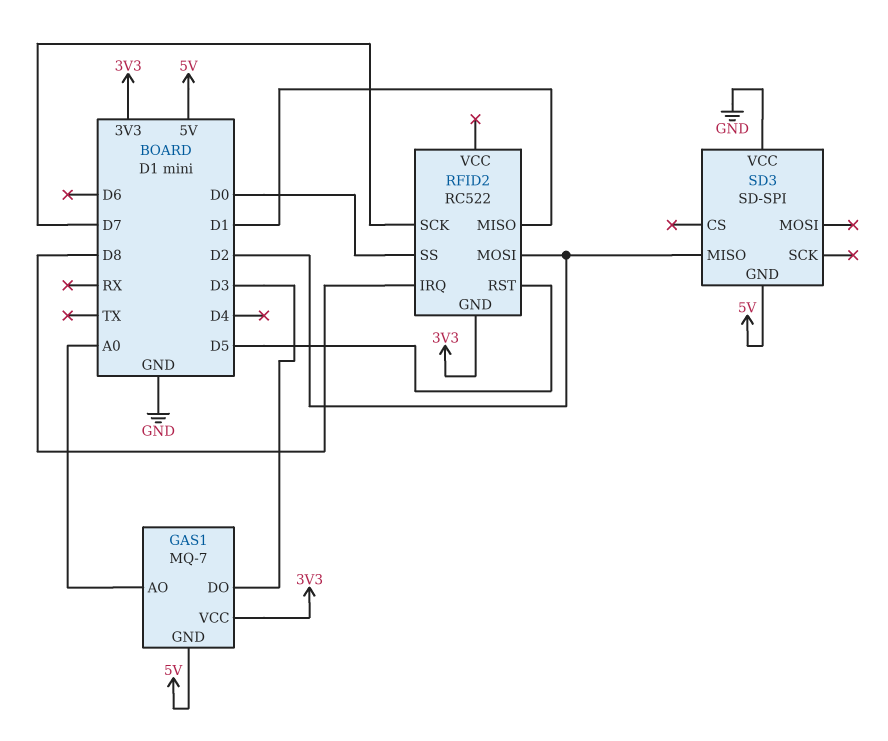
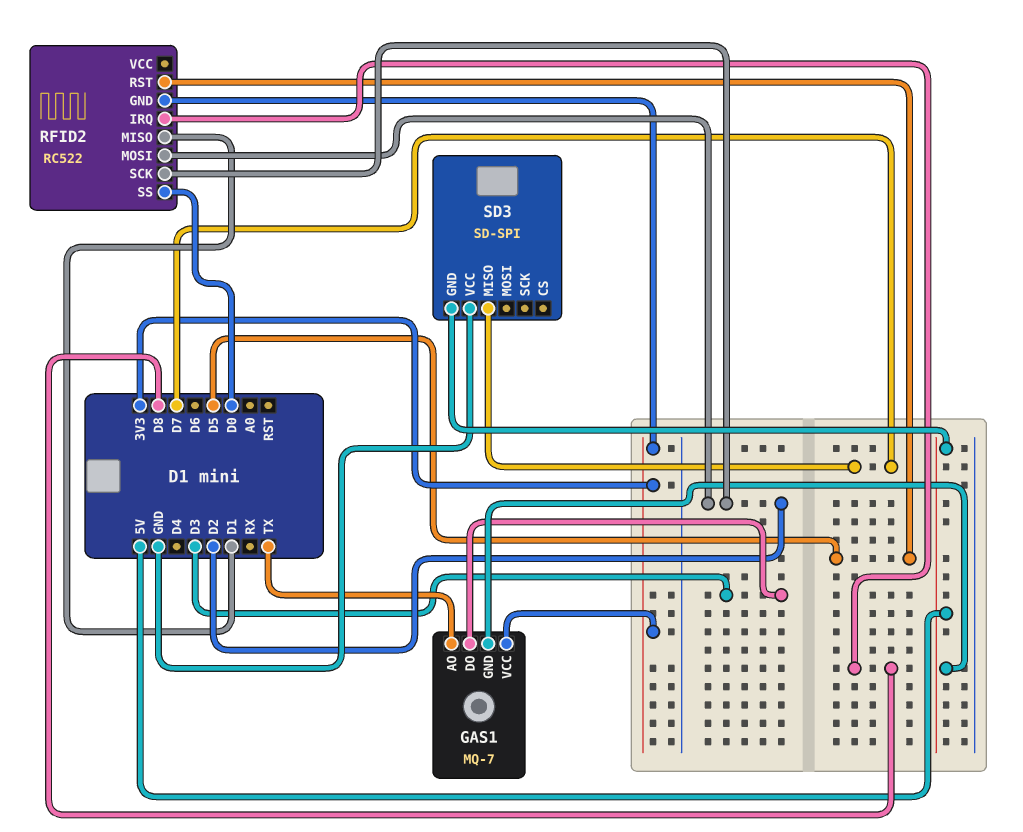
GAS1 pin AO: A0 -> TX
RFID2 pin SCK: D7 -> D2
SD3 pin MISO: D2 -> D7

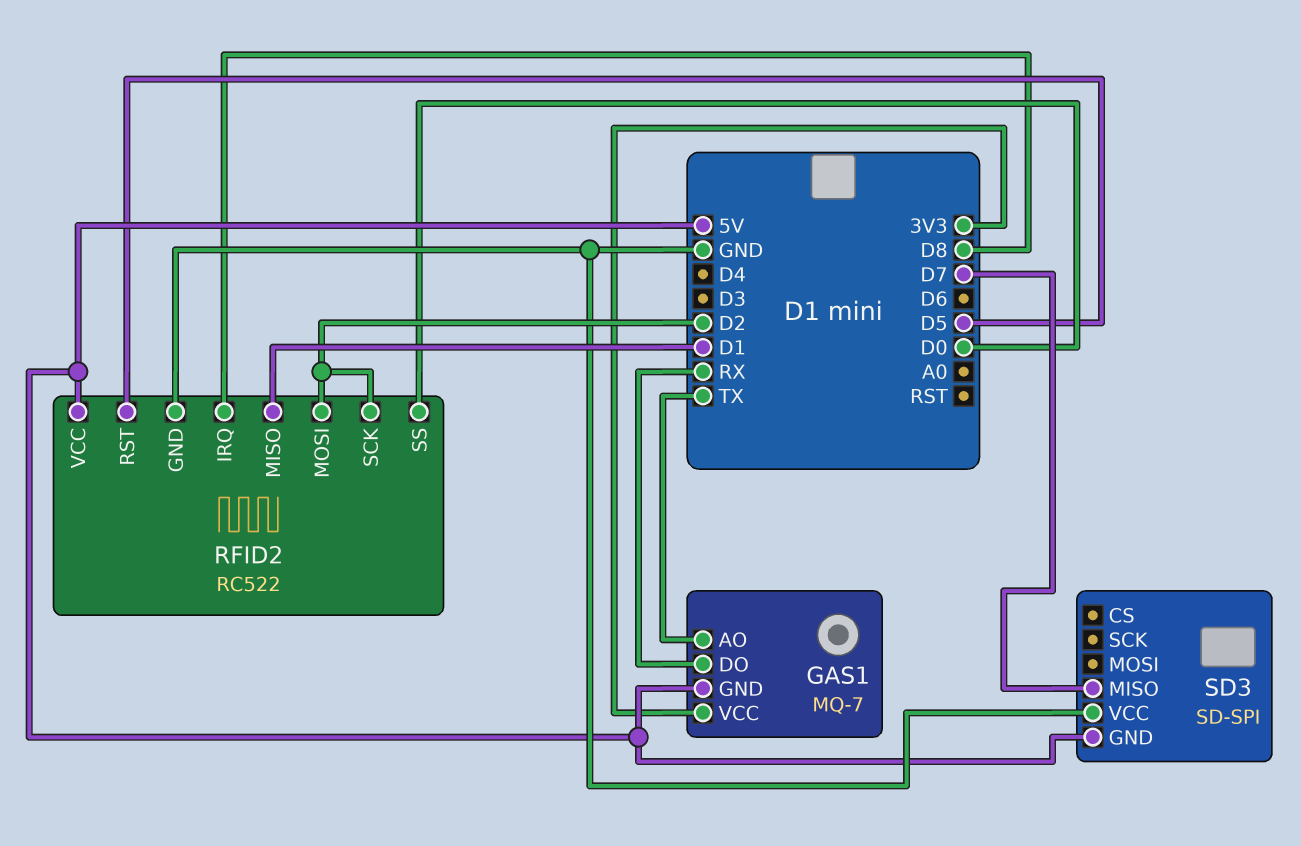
GAS1 pin DO: D3 -> RX
RFID2 pin GND: 3V3 -> GND
RFID2 pin VCC: none -> 5V

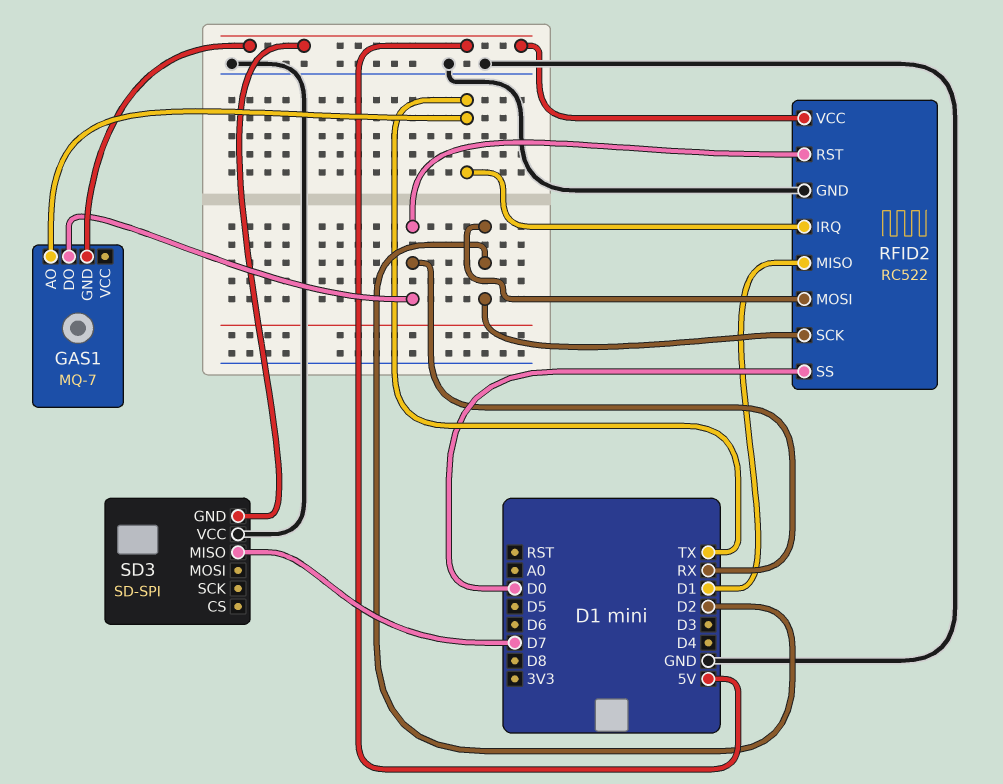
GAS1 pin VCC: 3V3 -> none
RFID2 pin IRQ: D8 -> TX
RFID2 pin RST: D5 -> RX

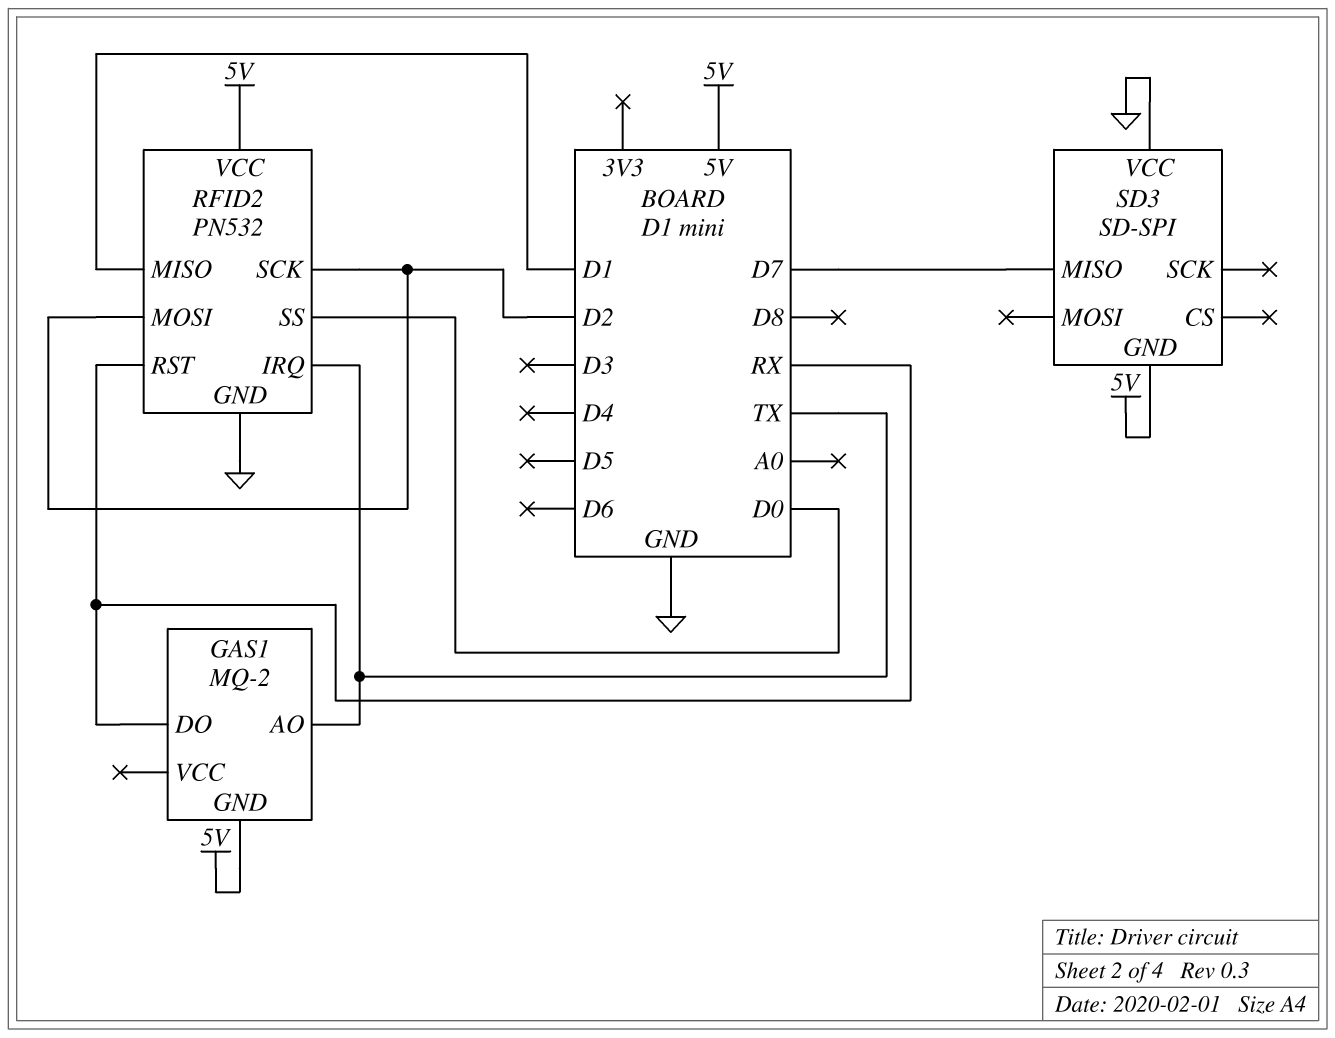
GAS1: MQ-7 -> MQ-2
RFID2: RC522 -> PN532

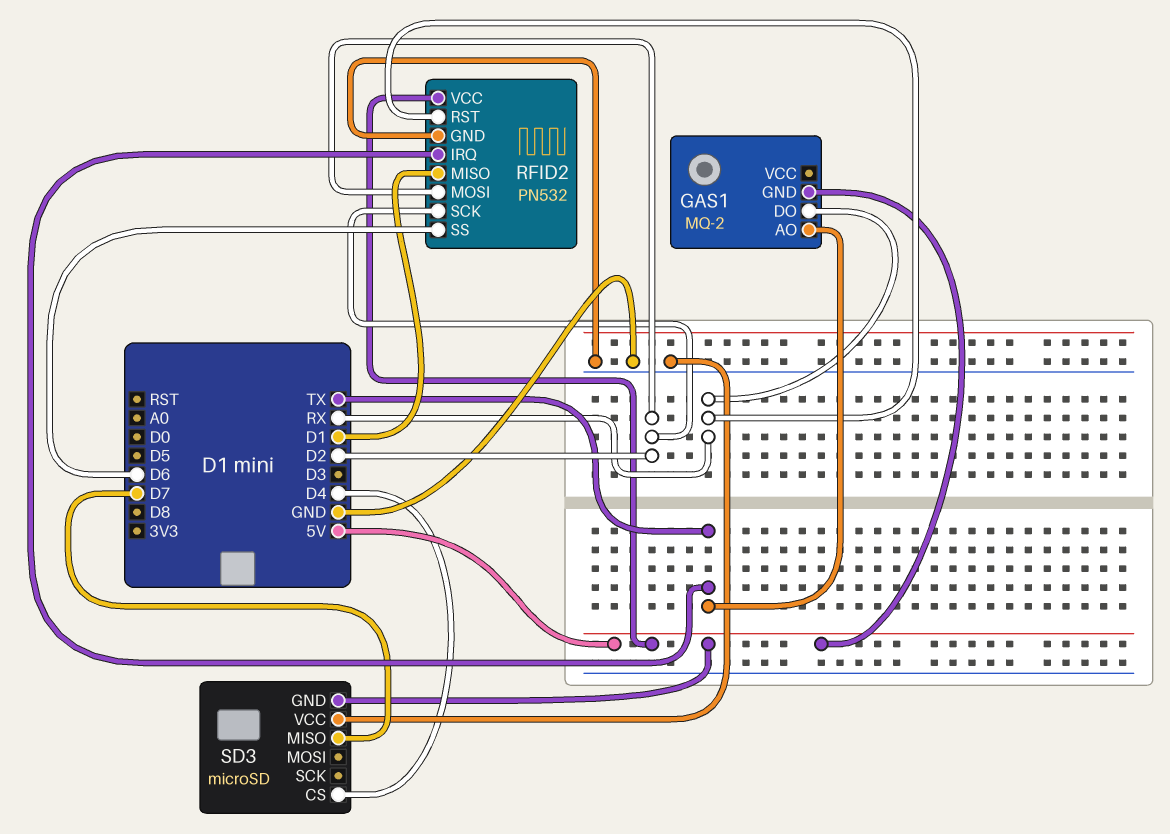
RFID2 pin SS: D0 -> D6
SD3: SD-SPI -> microSD
SD3 pin CS: none -> D4

